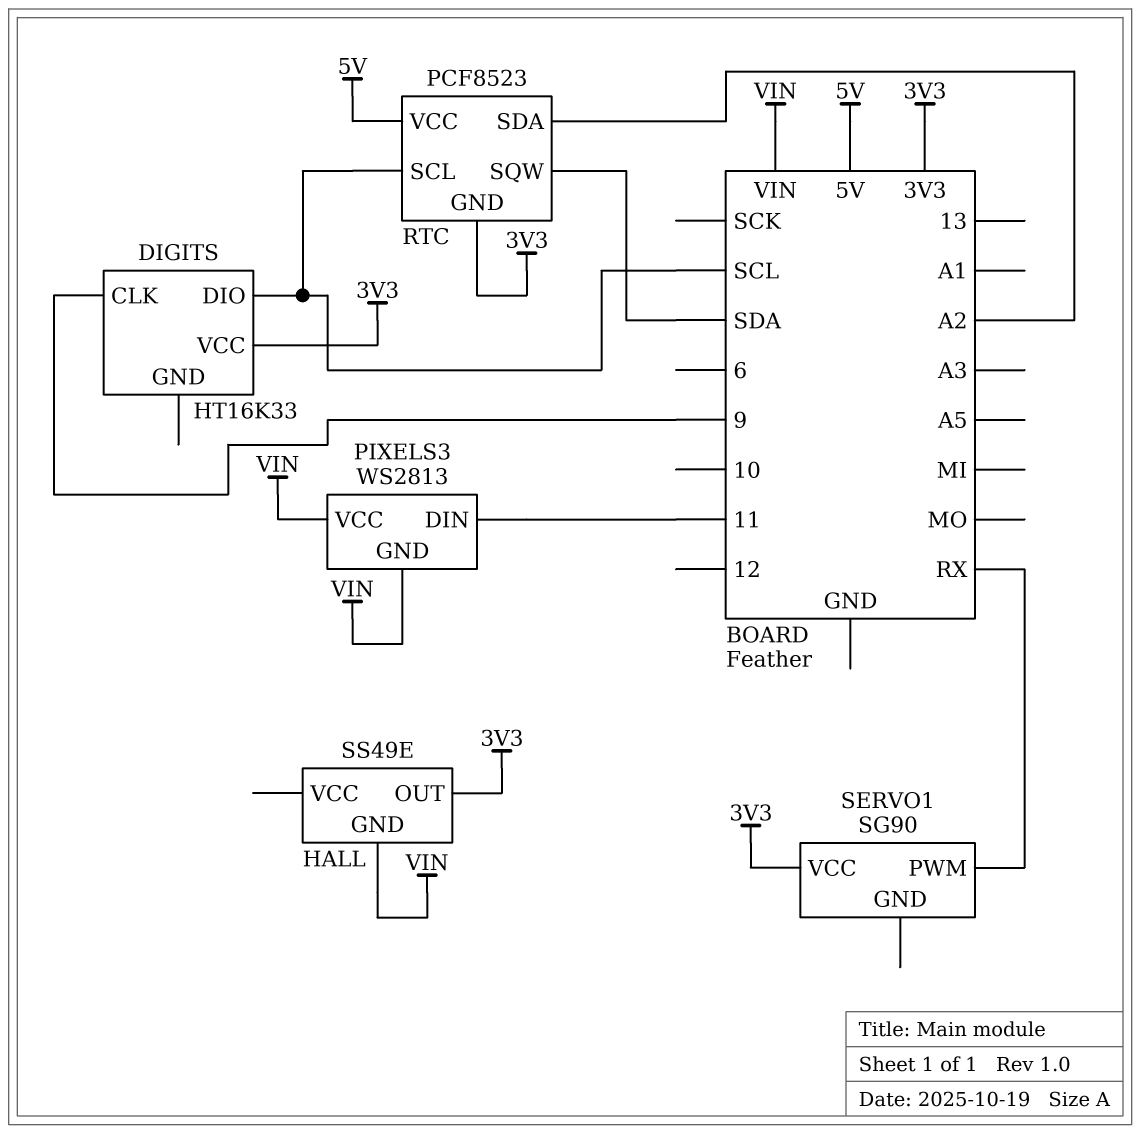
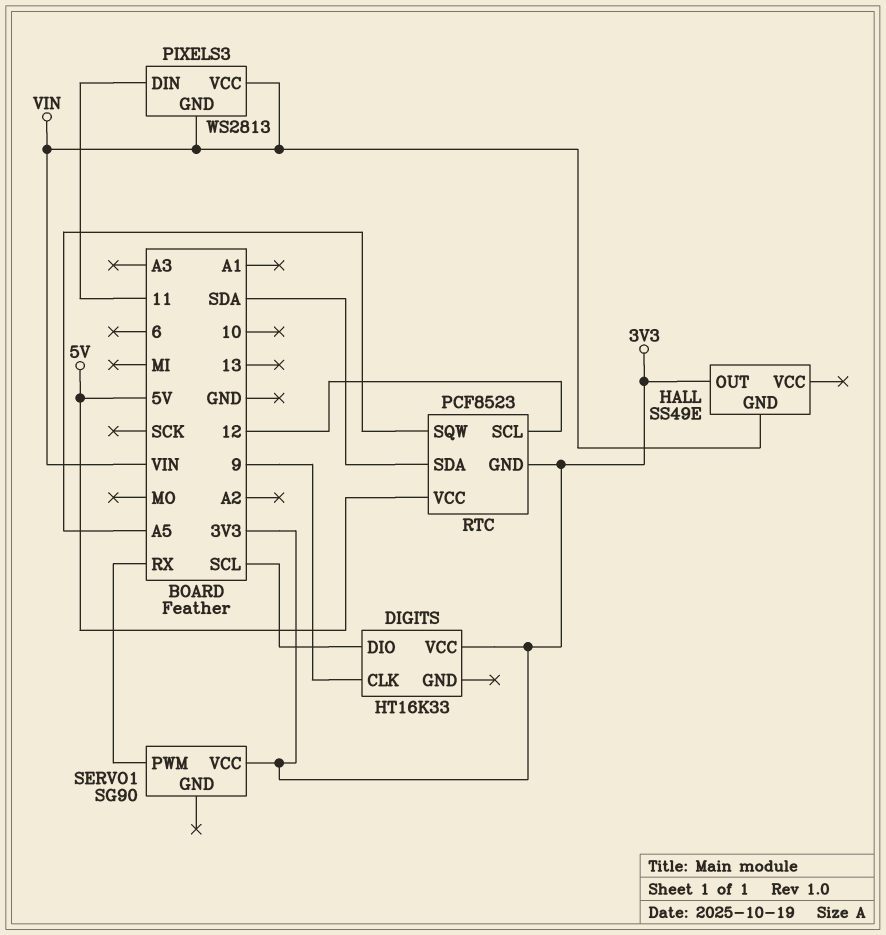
RTC pin SCL: SCL -> 12
RTC pin SDA: A2 -> SDA
RTC pin SQW: SDA -> A5

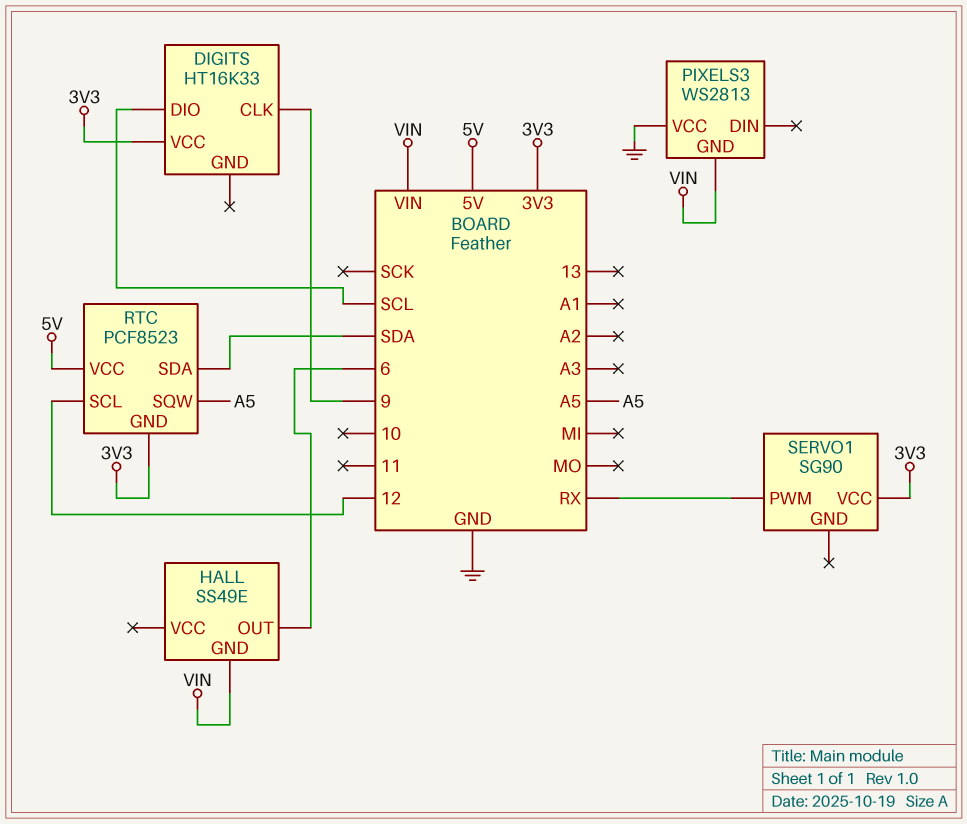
HALL pin OUT: 3V3 -> 6
PIXELS3 pin DIN: 11 -> none
PIXELS3 pin VCC: VIN -> GND

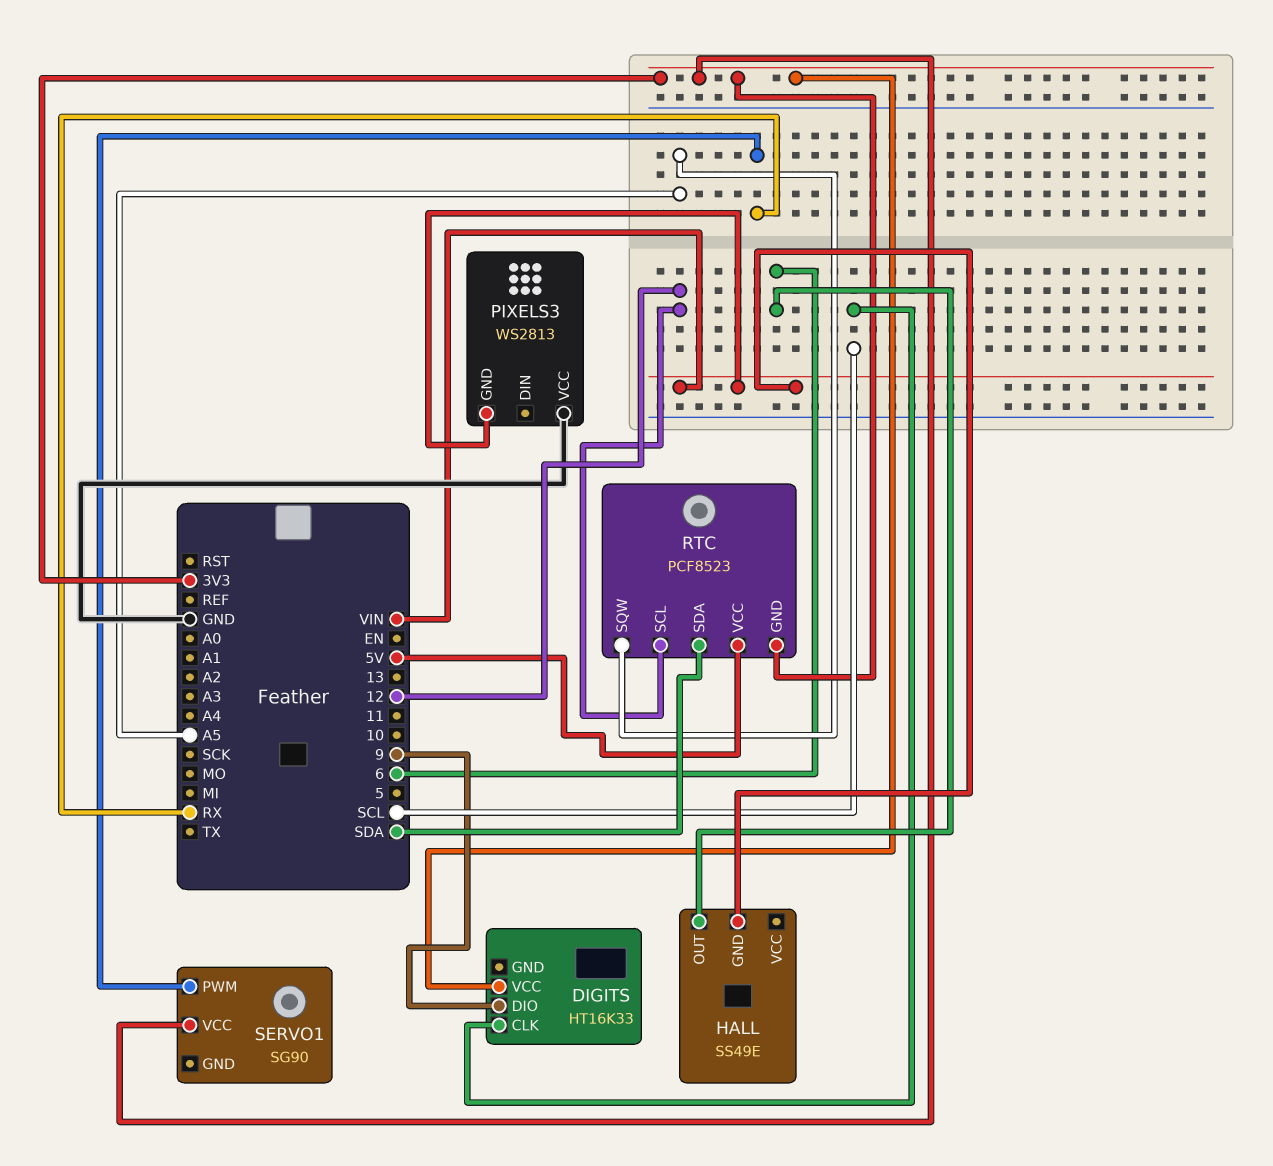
DIGITS pin CLK: 9 -> SCL
DIGITS pin DIO: SCL -> 9

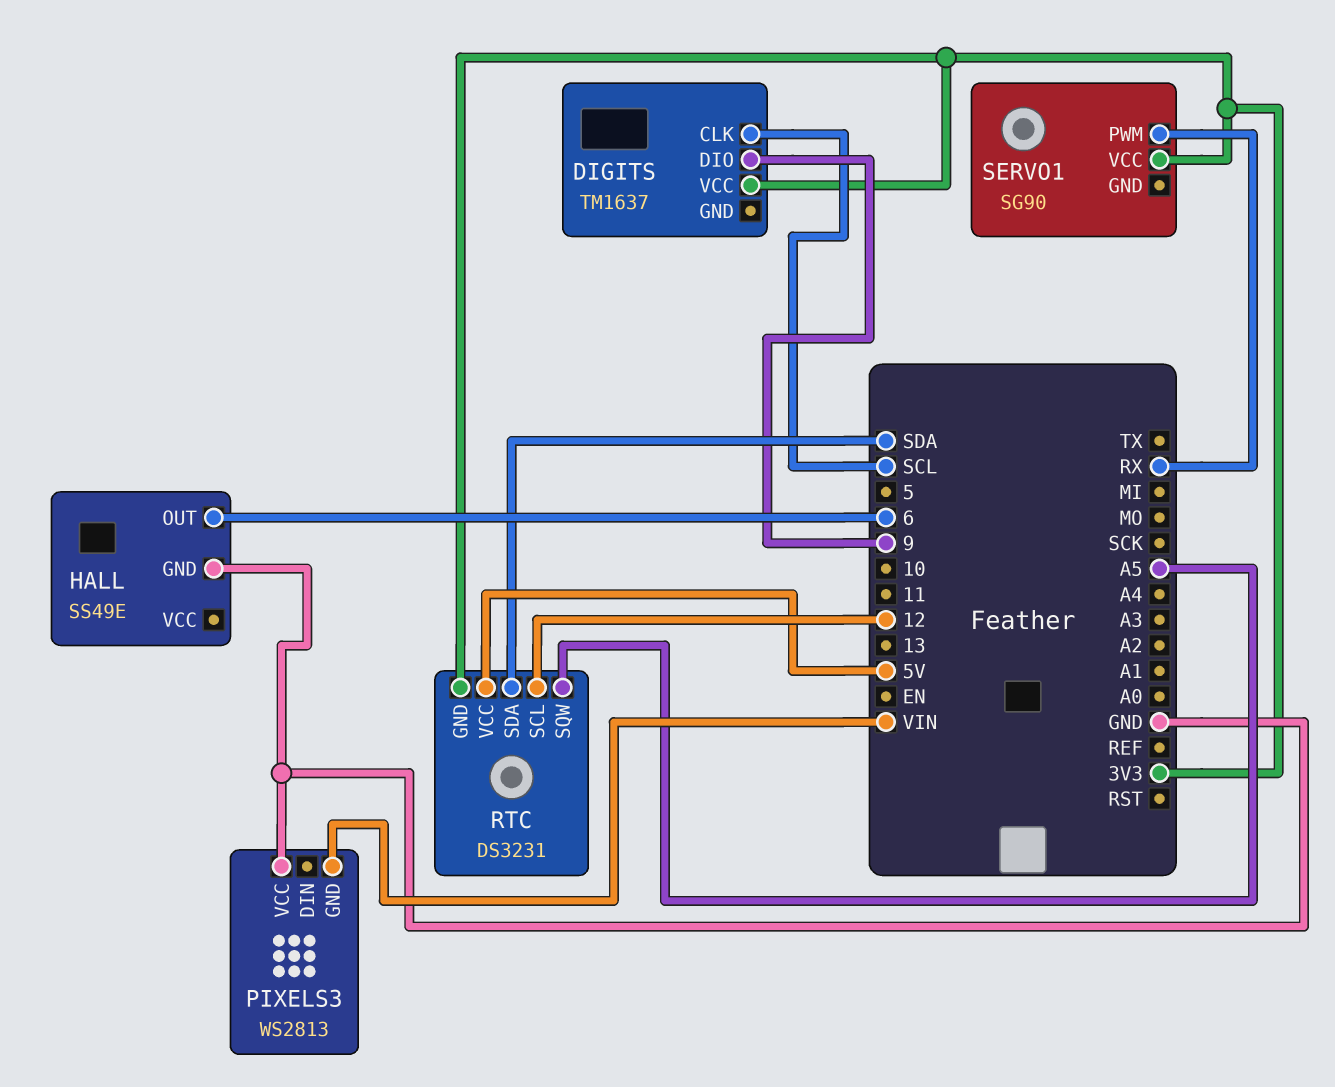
DIGITS: HT16K33 -> TM1637
HALL pin GND: VIN -> GND
RTC: PCF8523 -> DS3231

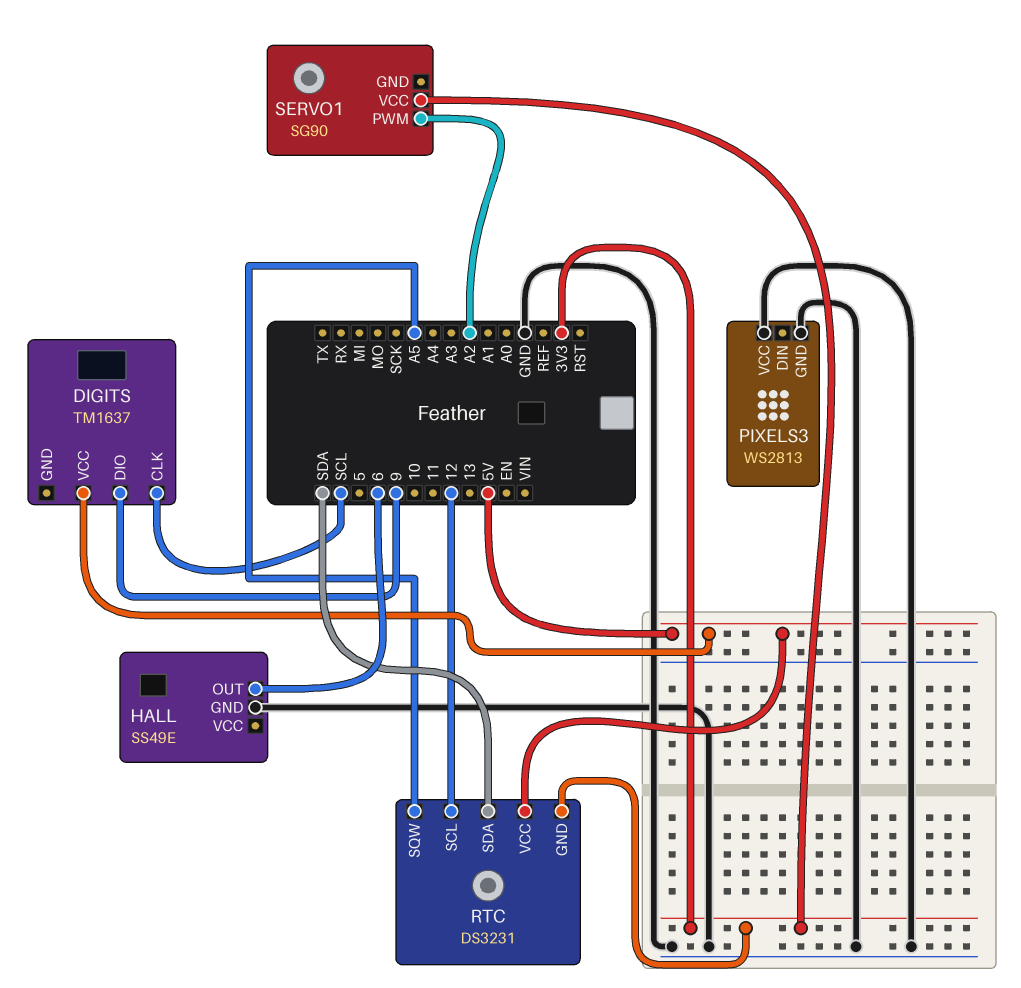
DIGITS pin VCC: 3V3 -> 5V
PIXELS3 pin GND: VIN -> GND
SERVO1 pin PWM: RX -> A2

